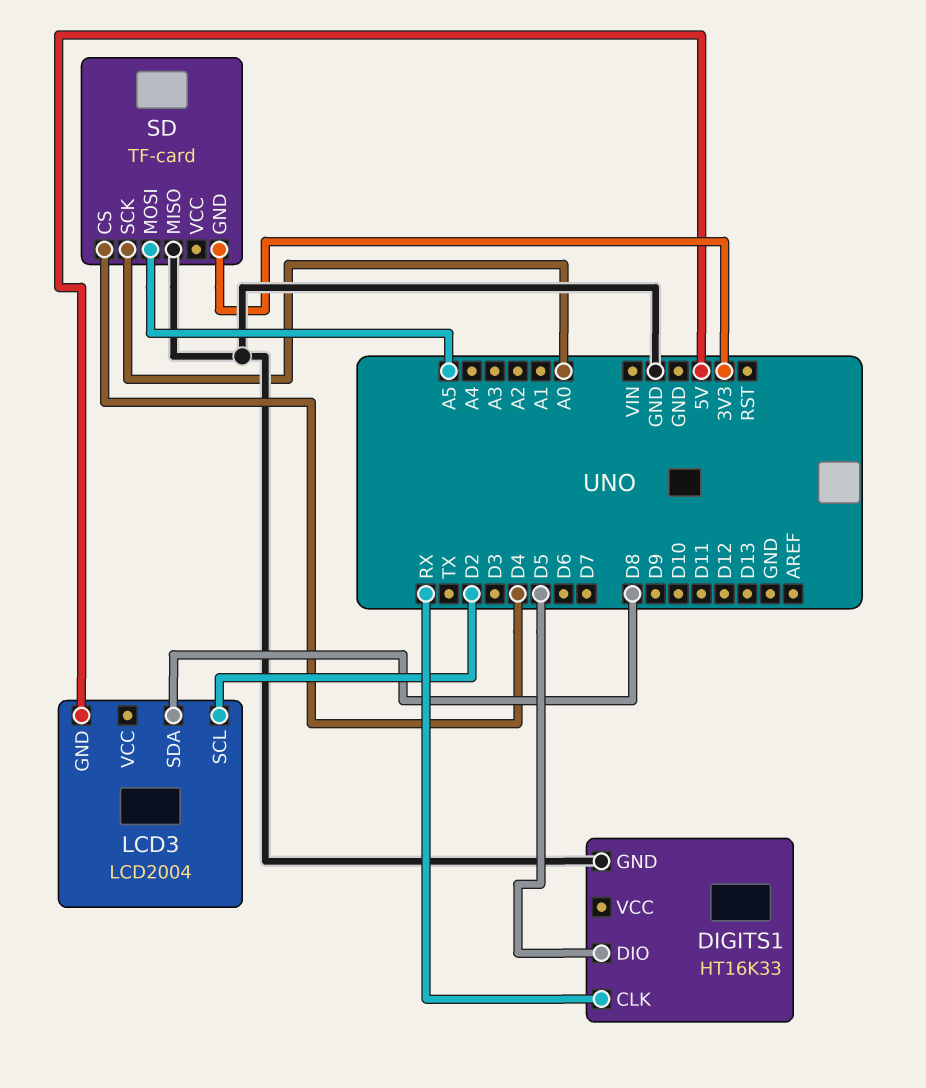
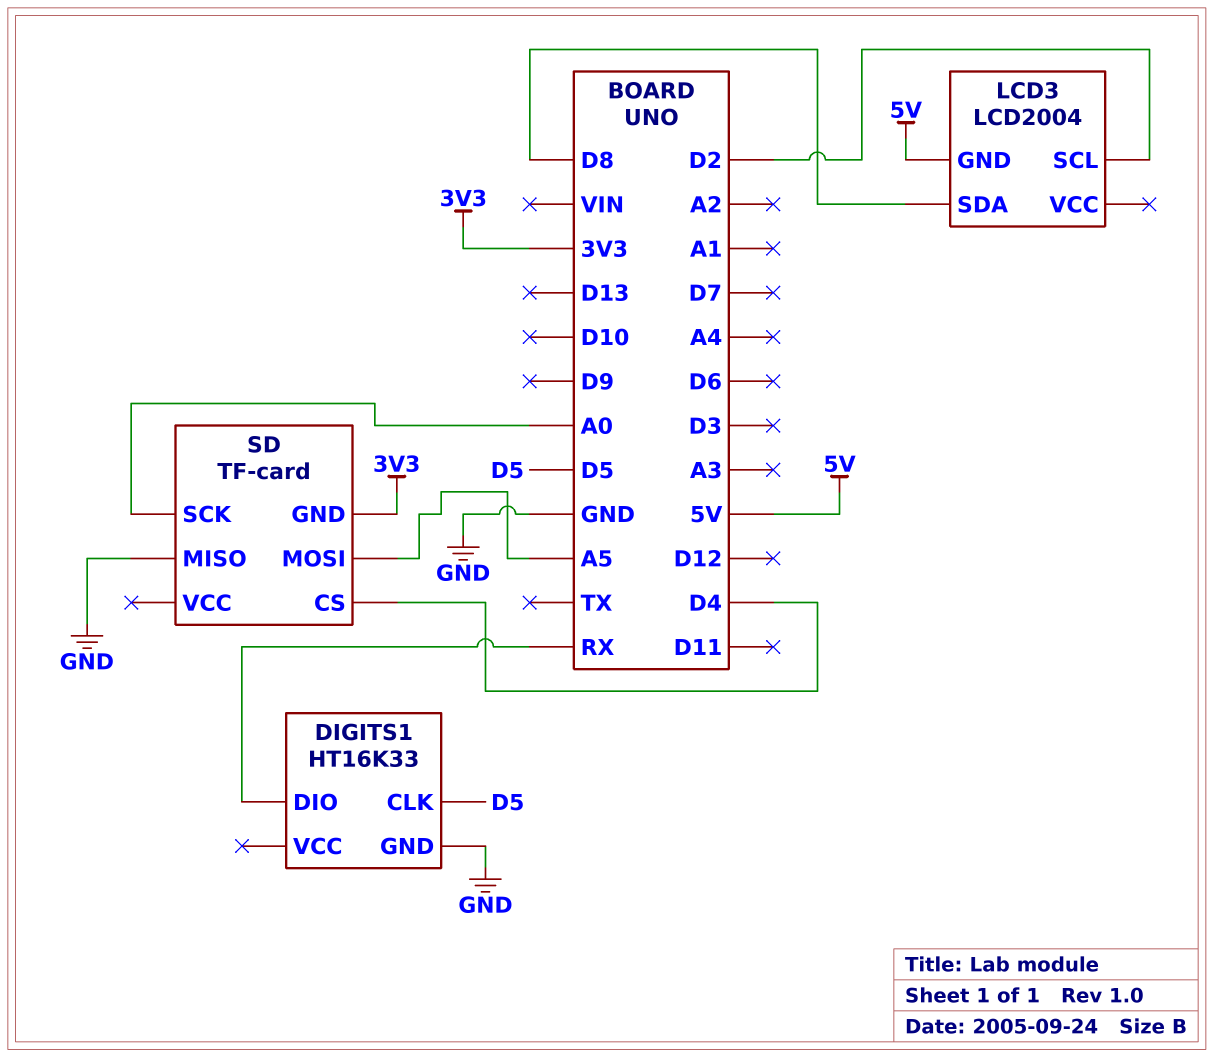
DIGITS1 pin CLK: RX -> D5
DIGITS1 pin DIO: D5 -> RX

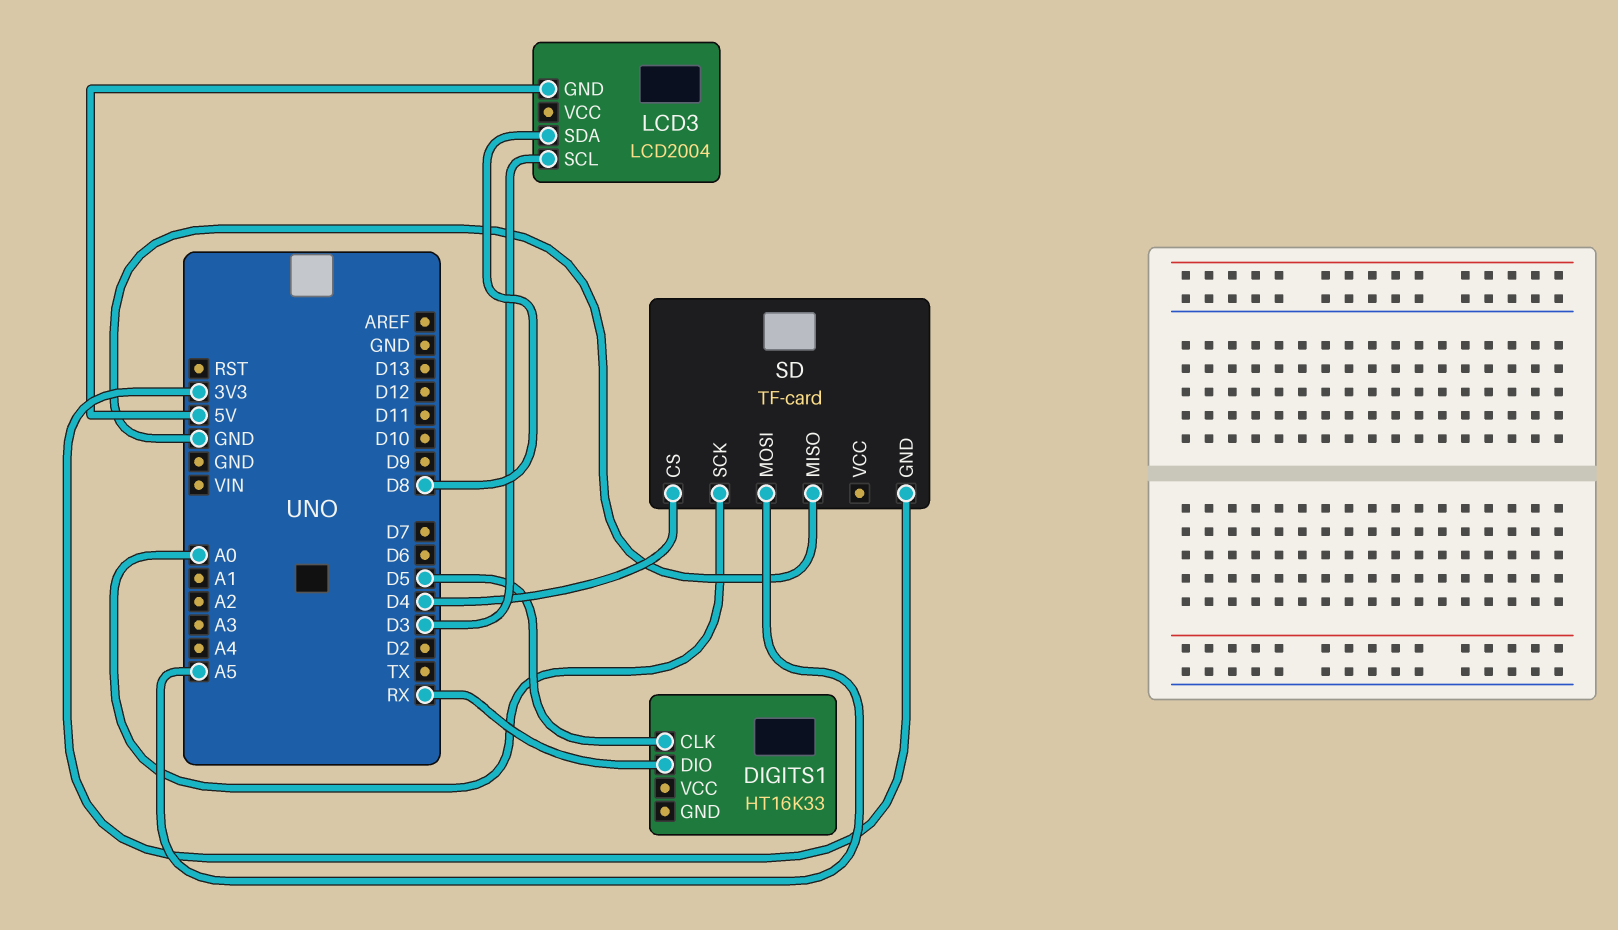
DIGITS1 pin GND: GND -> none
LCD3 pin SCL: D2 -> D3

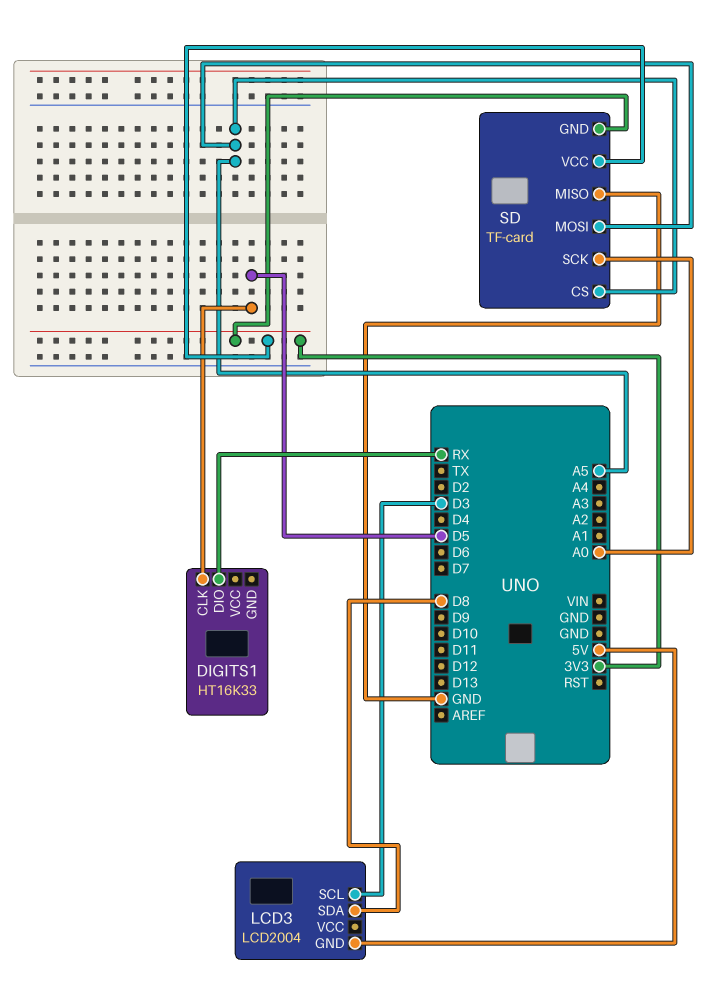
SD pin CS: D4 -> A5
SD pin VCC: none -> 3V3

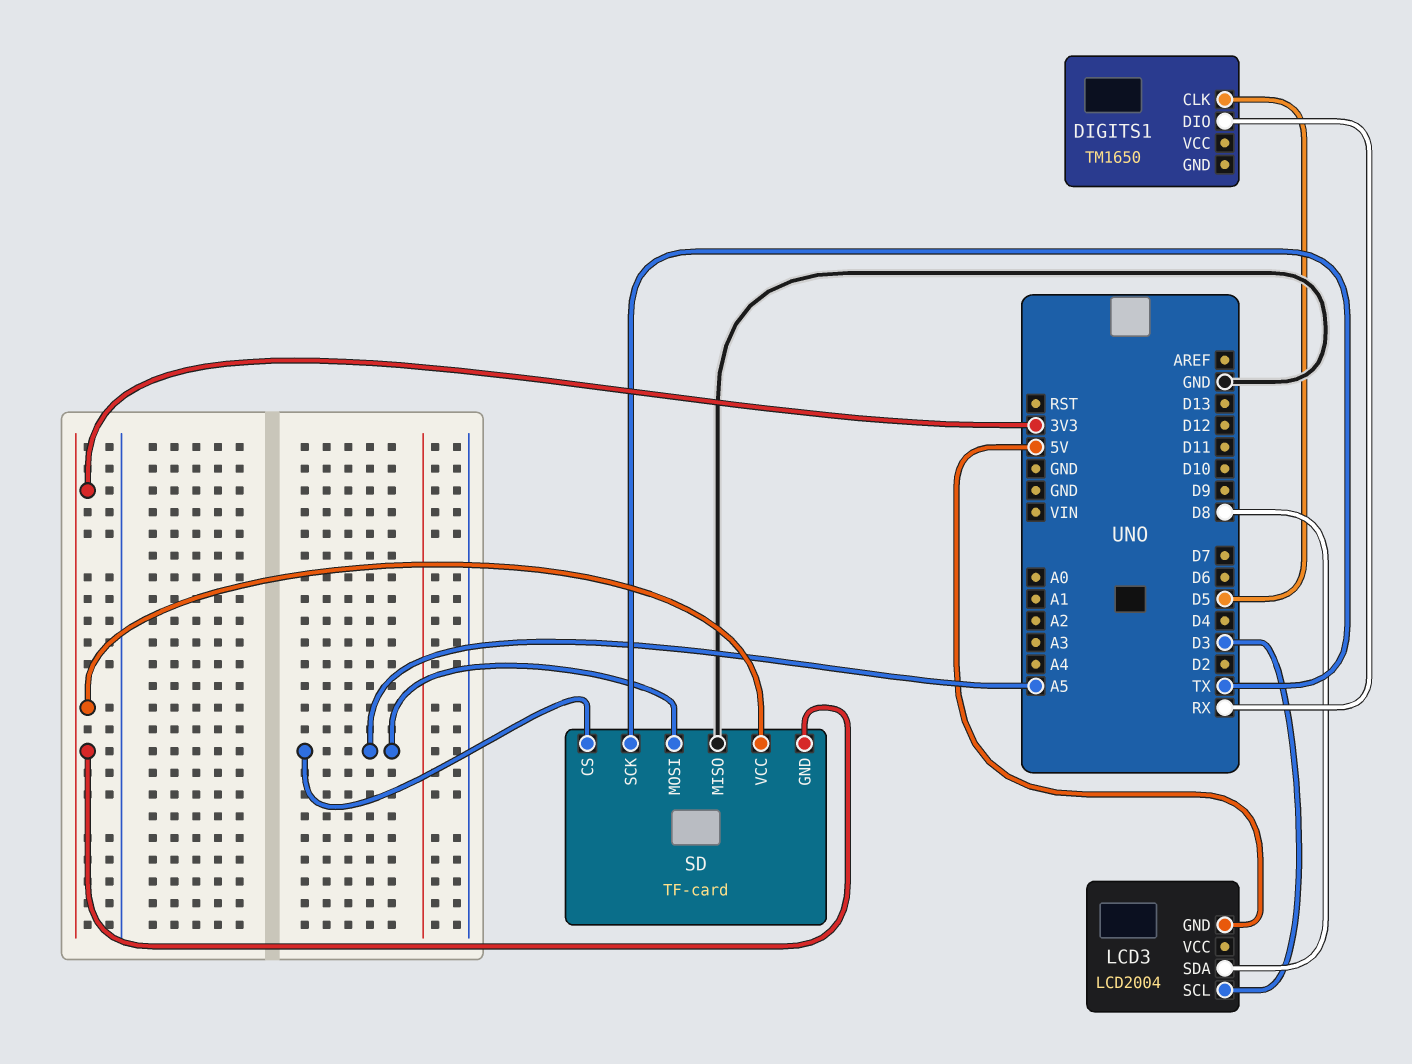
DIGITS1: HT16K33 -> TM1650
SD pin SCK: A0 -> TX

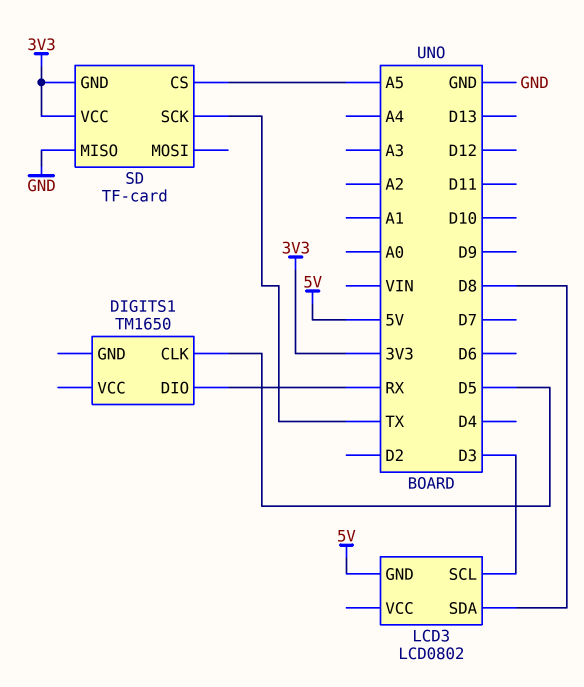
LCD3: LCD2004 -> LCD0802
SD pin MOSI: A5 -> none

